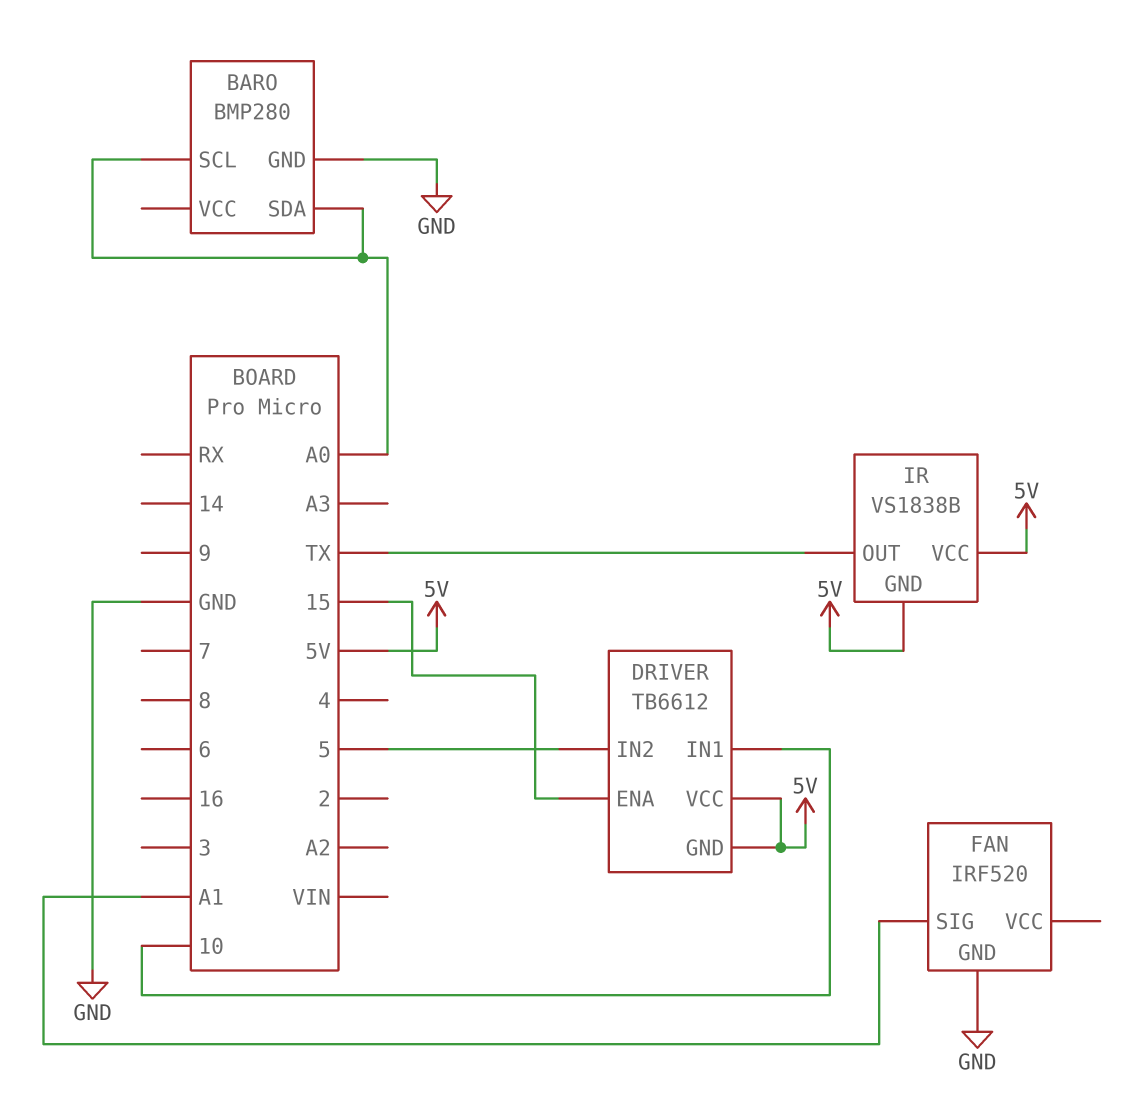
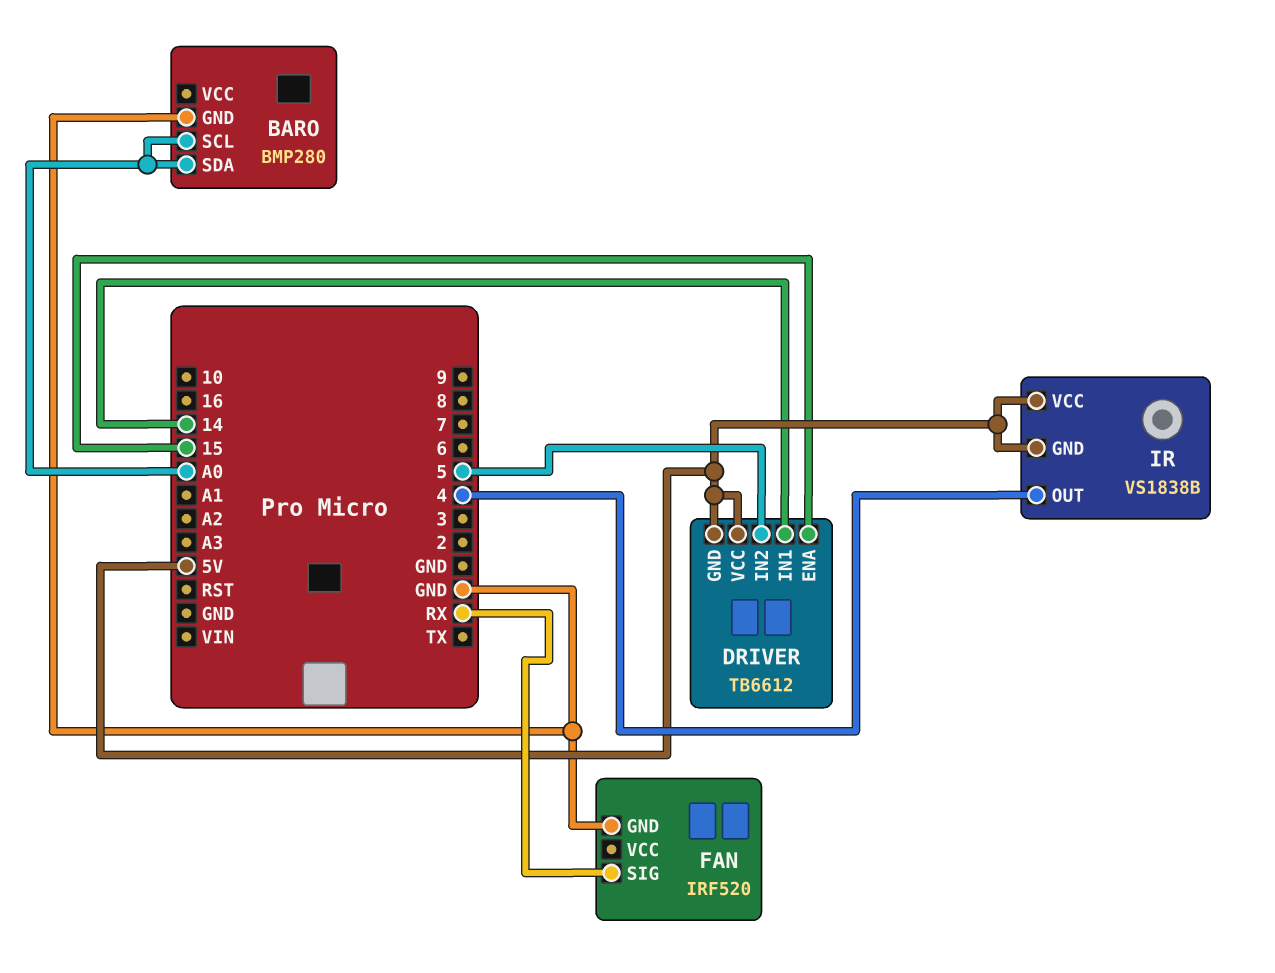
DRIVER pin IN1: 10 -> 14
FAN pin SIG: A1 -> RX
IR pin OUT: TX -> 4

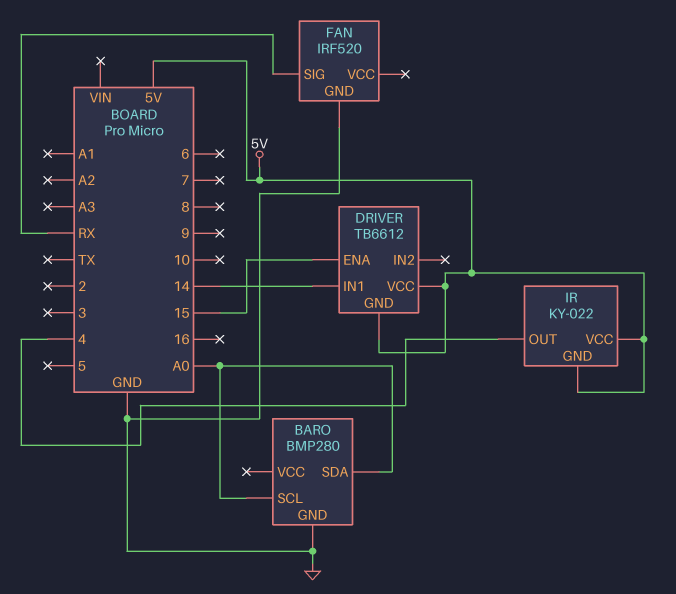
DRIVER pin IN2: 5 -> none
IR: VS1838B -> KY-022

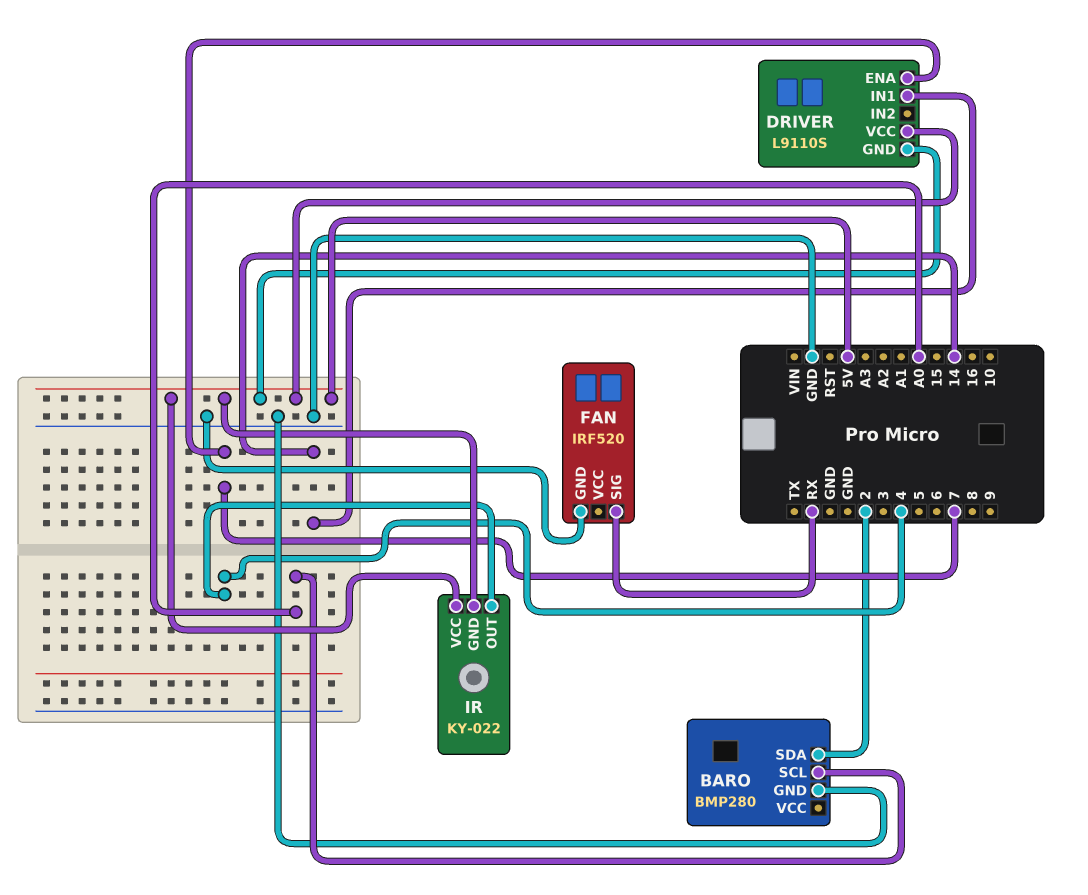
BARO pin SDA: A0 -> 2
DRIVER: TB6612 -> L9110S
DRIVER pin ENA: 15 -> 7

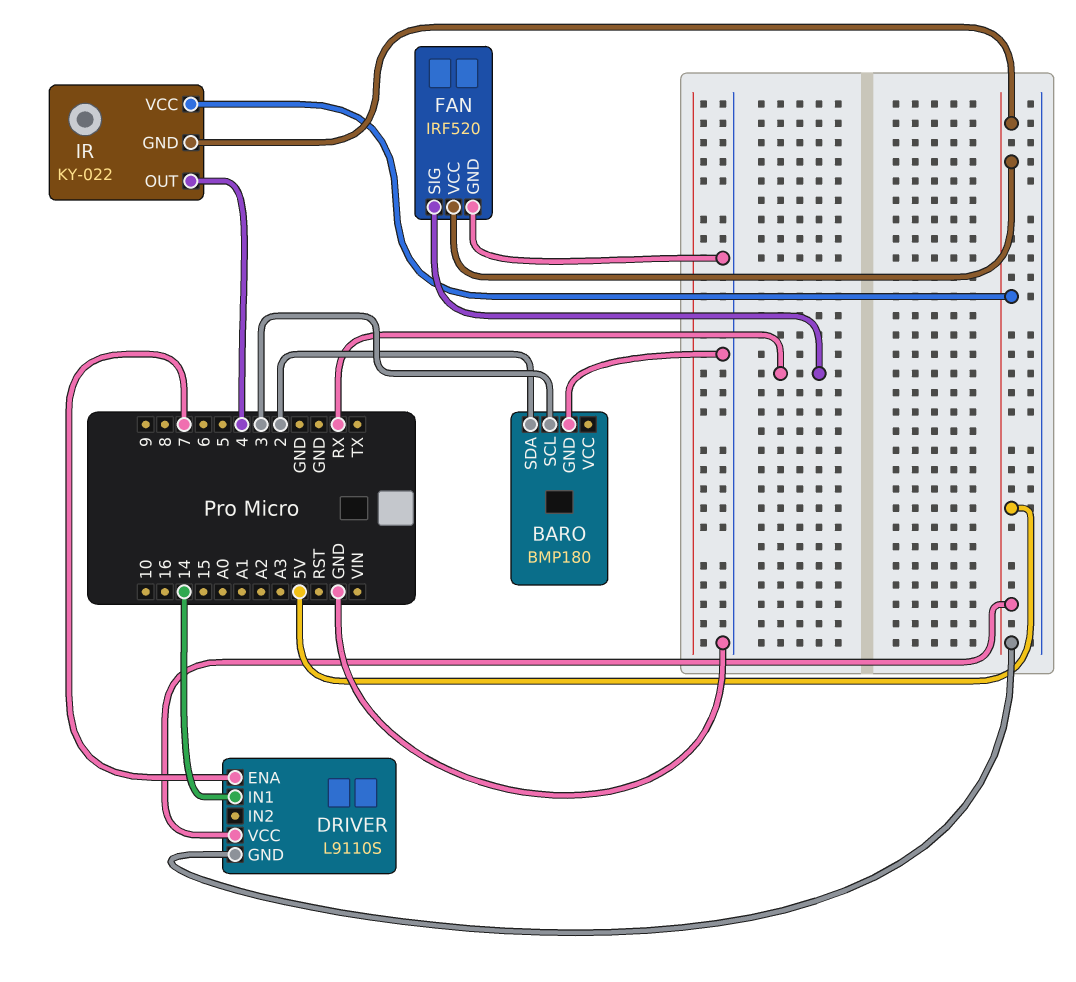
BARO: BMP280 -> BMP180
BARO pin SCL: A0 -> 3
FAN pin VCC: none -> 5V

